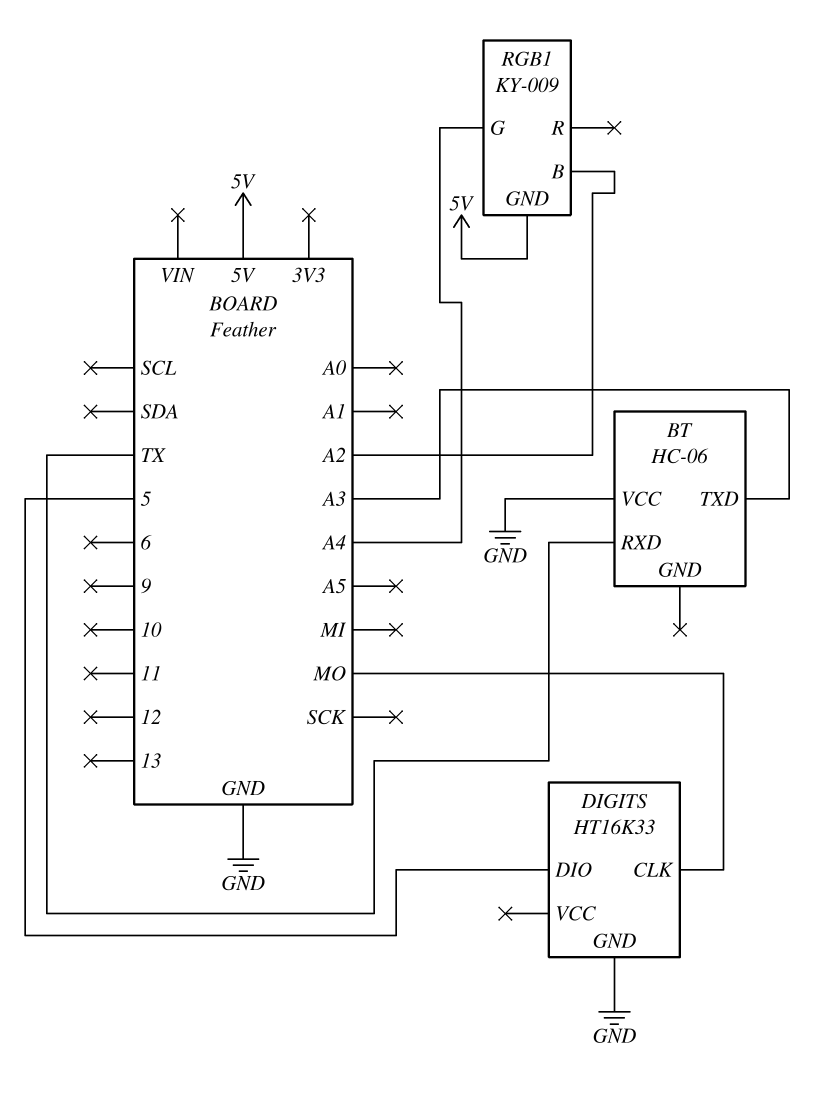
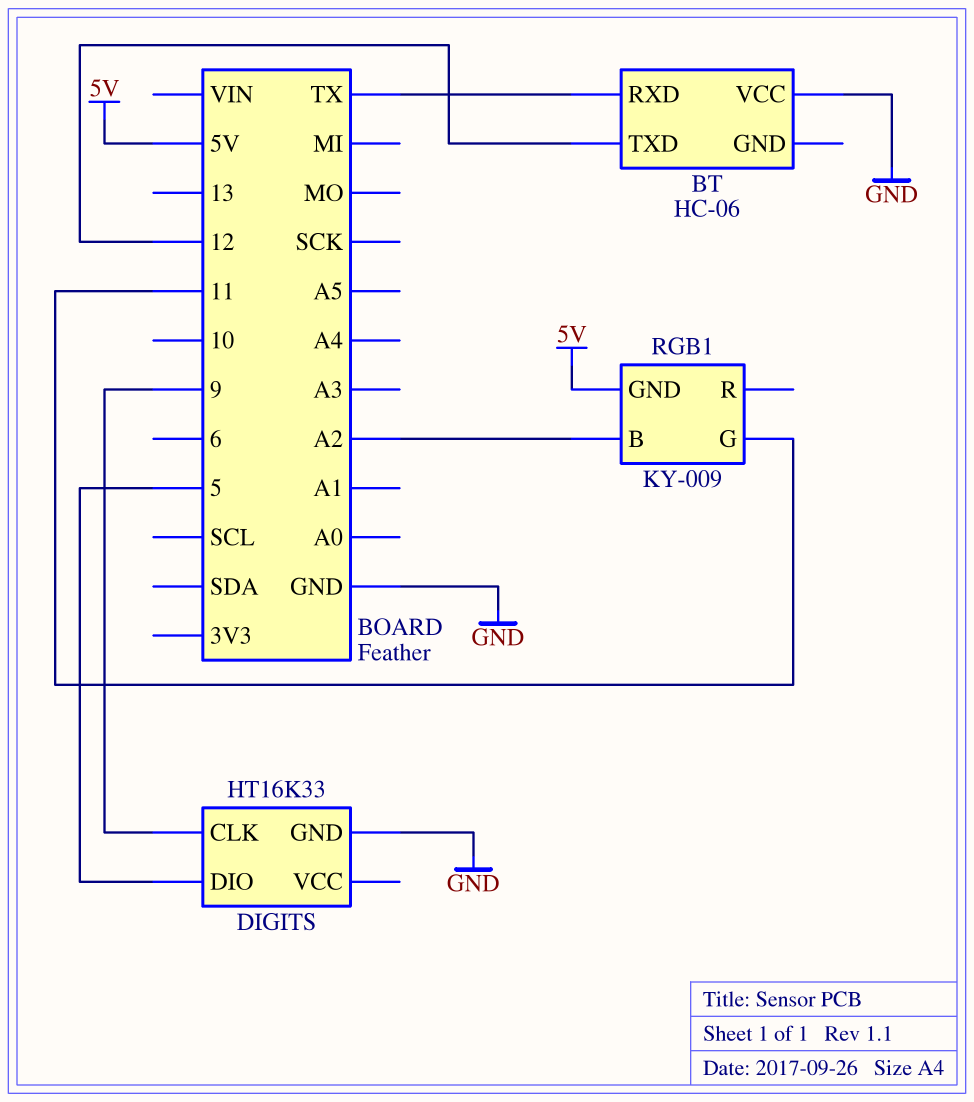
BT pin TXD: A3 -> 12
DIGITS pin CLK: MO -> 9
RGB1 pin G: A4 -> 11

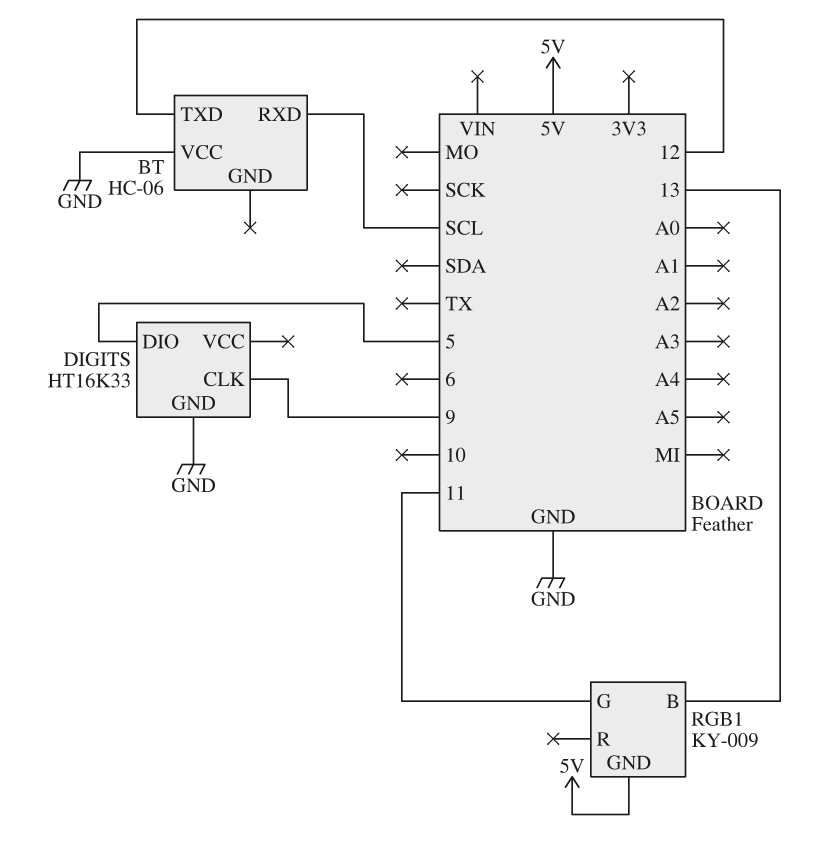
BT pin RXD: TX -> SCL
RGB1 pin B: A2 -> 13

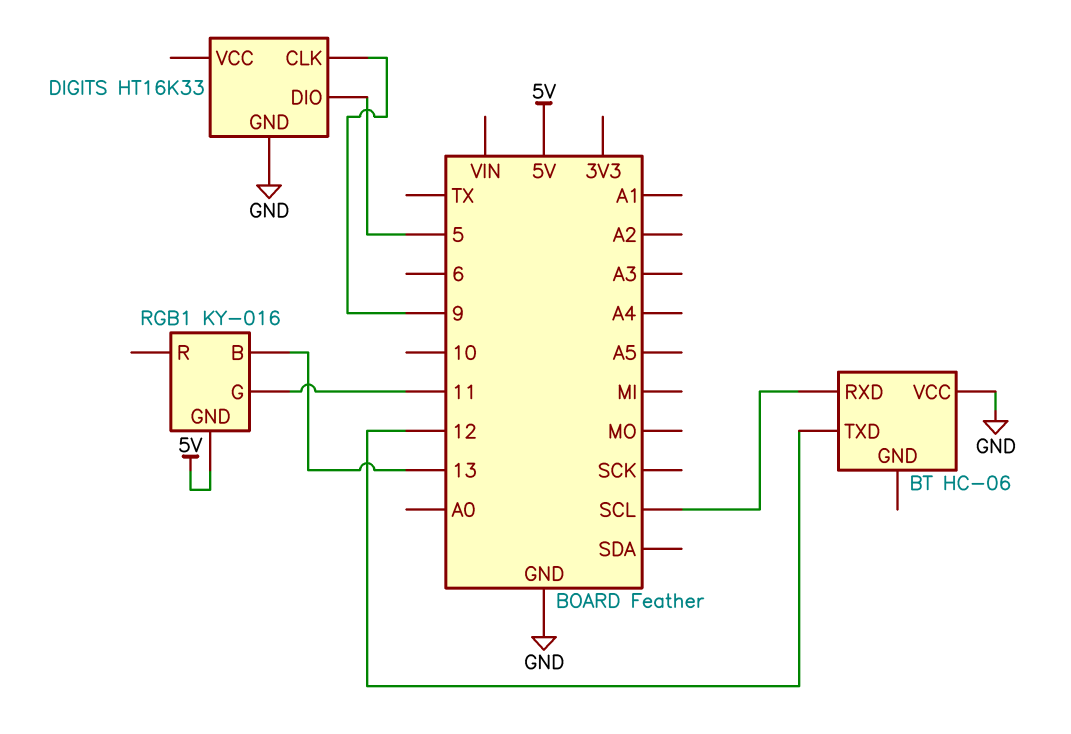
RGB1: KY-009 -> KY-016

